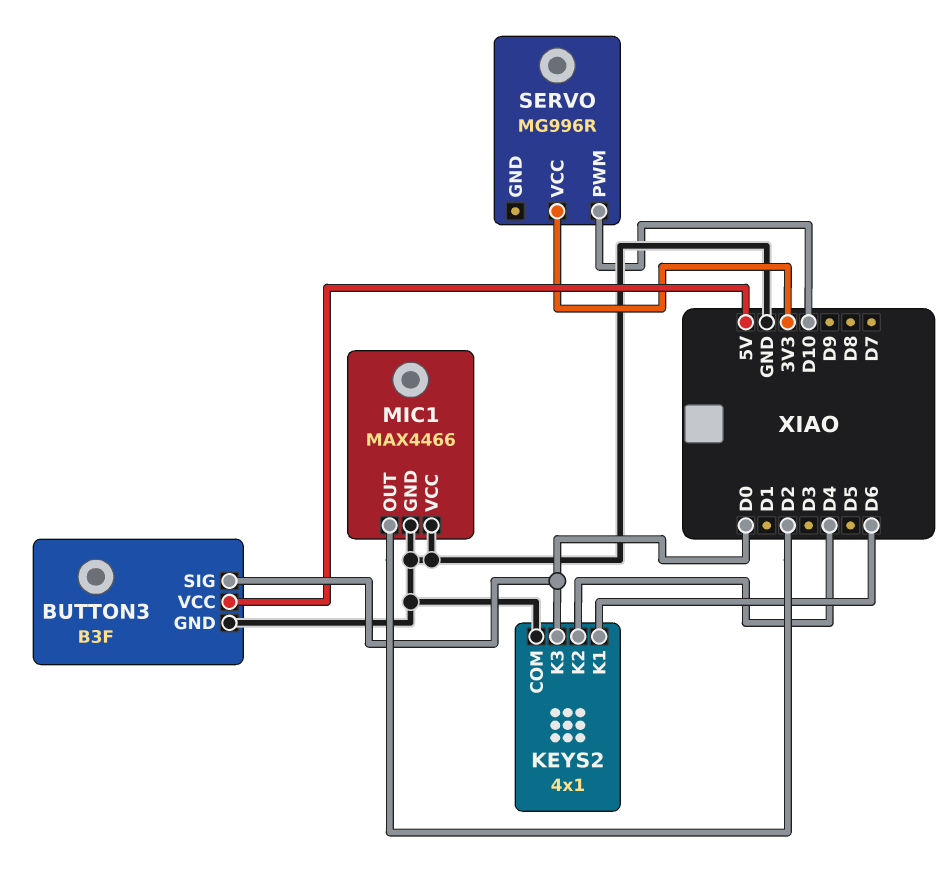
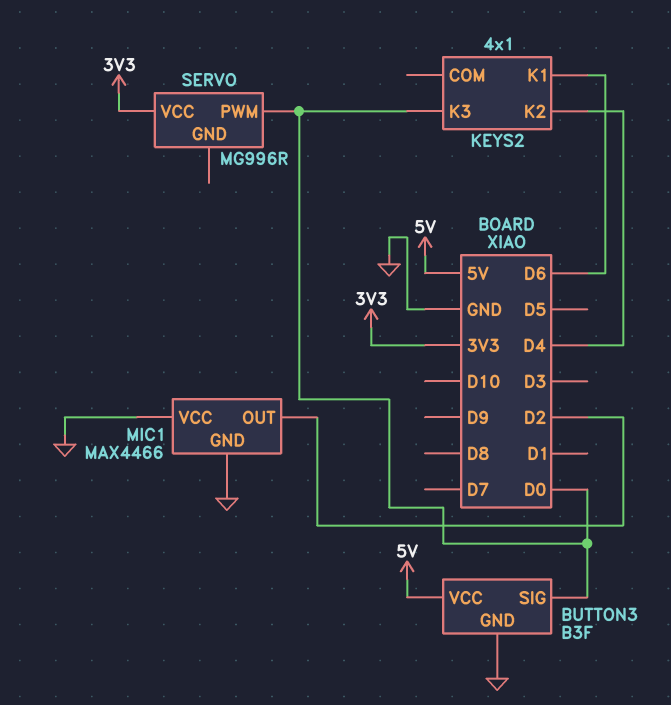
KEYS2 pin COM: GND -> none
SERVO pin PWM: D10 -> D0

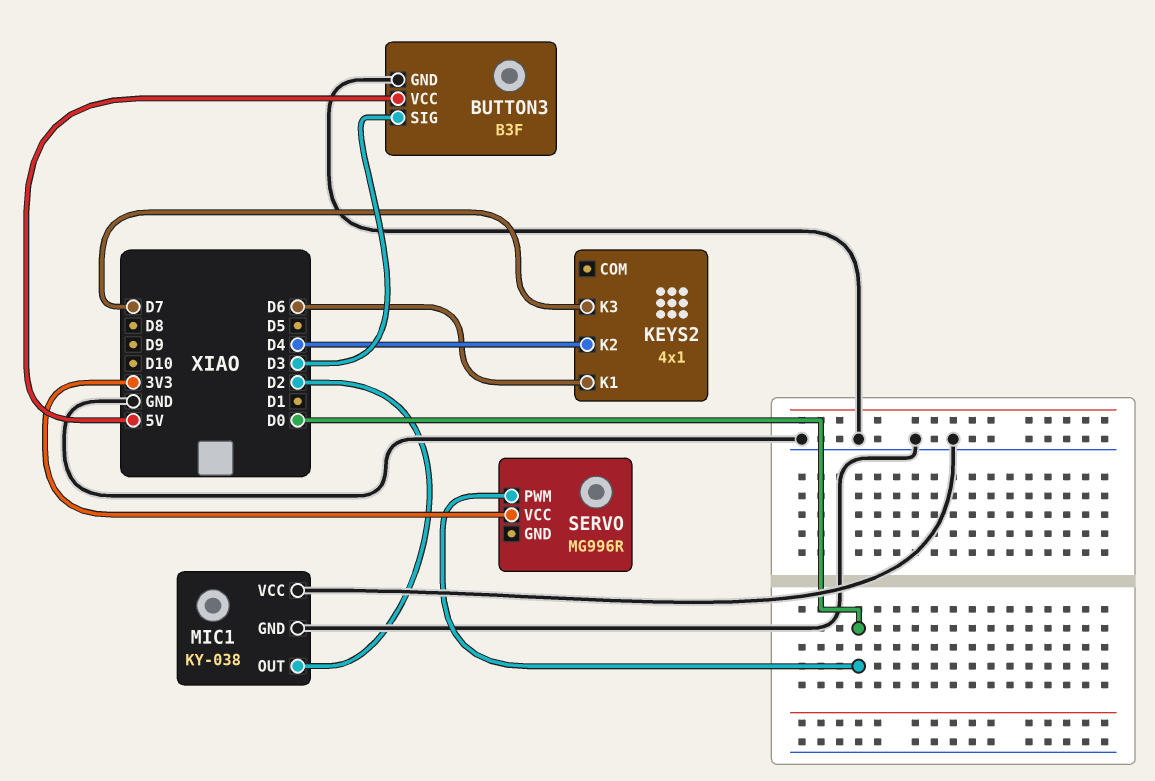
BUTTON3 pin SIG: D0 -> D3
KEYS2 pin K3: D0 -> D7
MIC1: MAX4466 -> KY-038

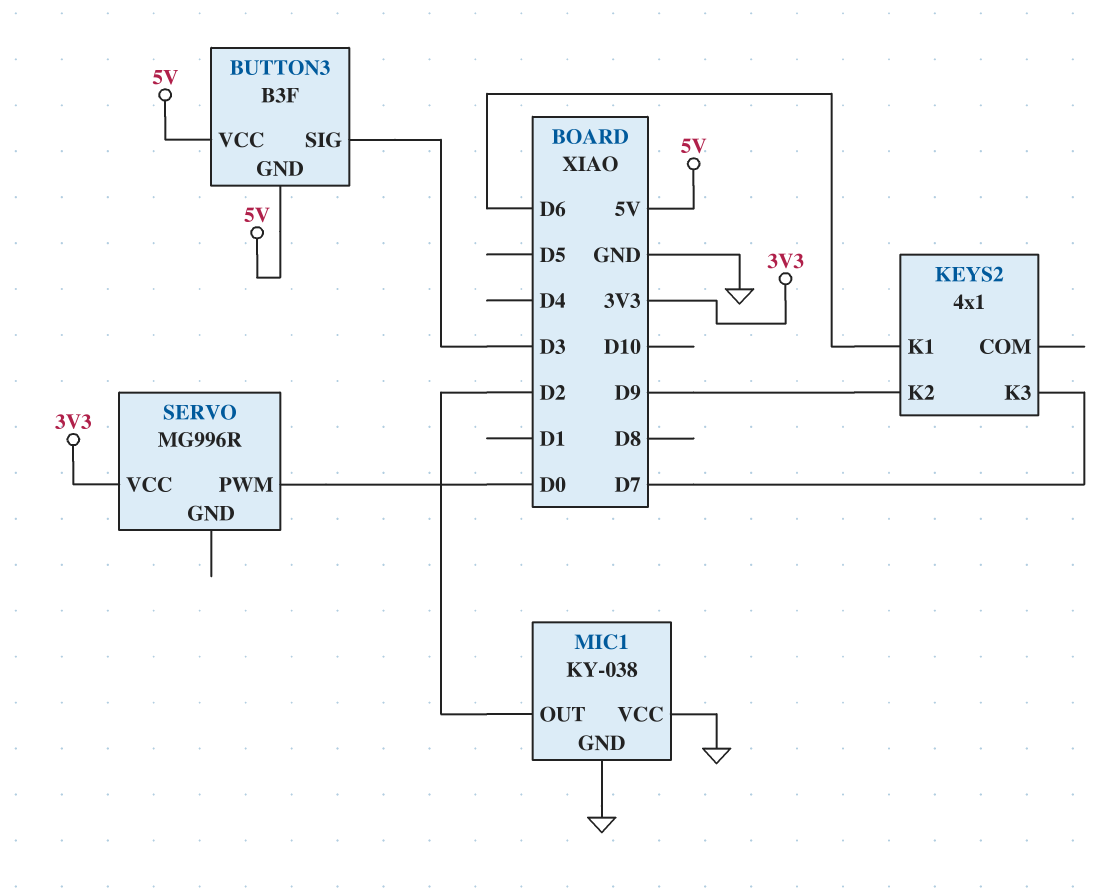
BUTTON3 pin GND: GND -> 5V
KEYS2 pin K2: D4 -> D9

